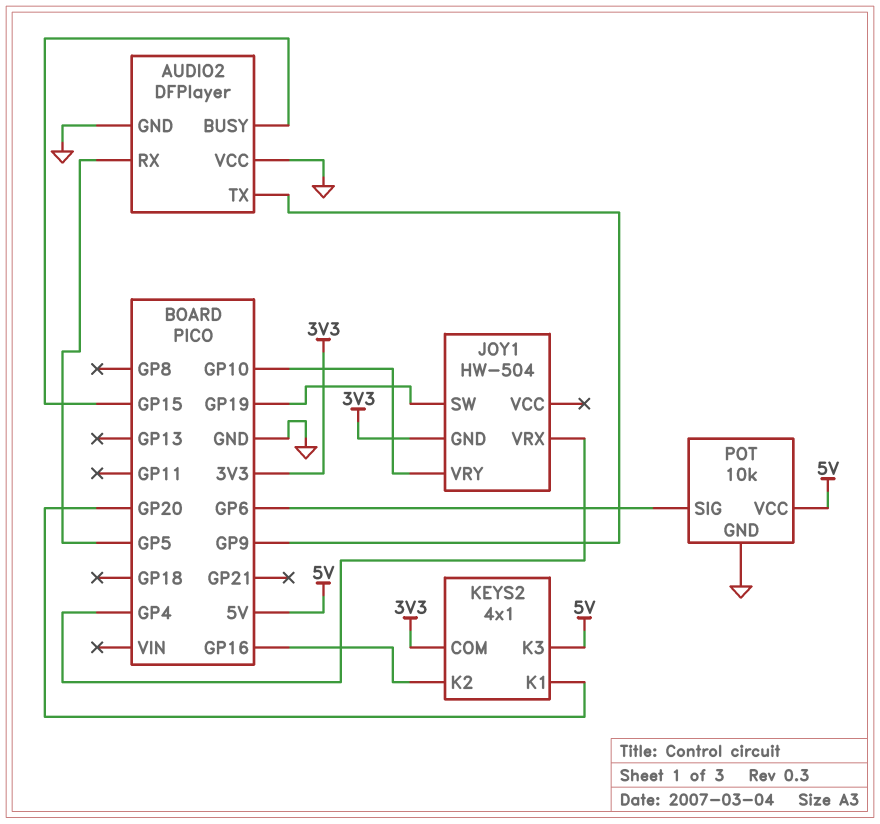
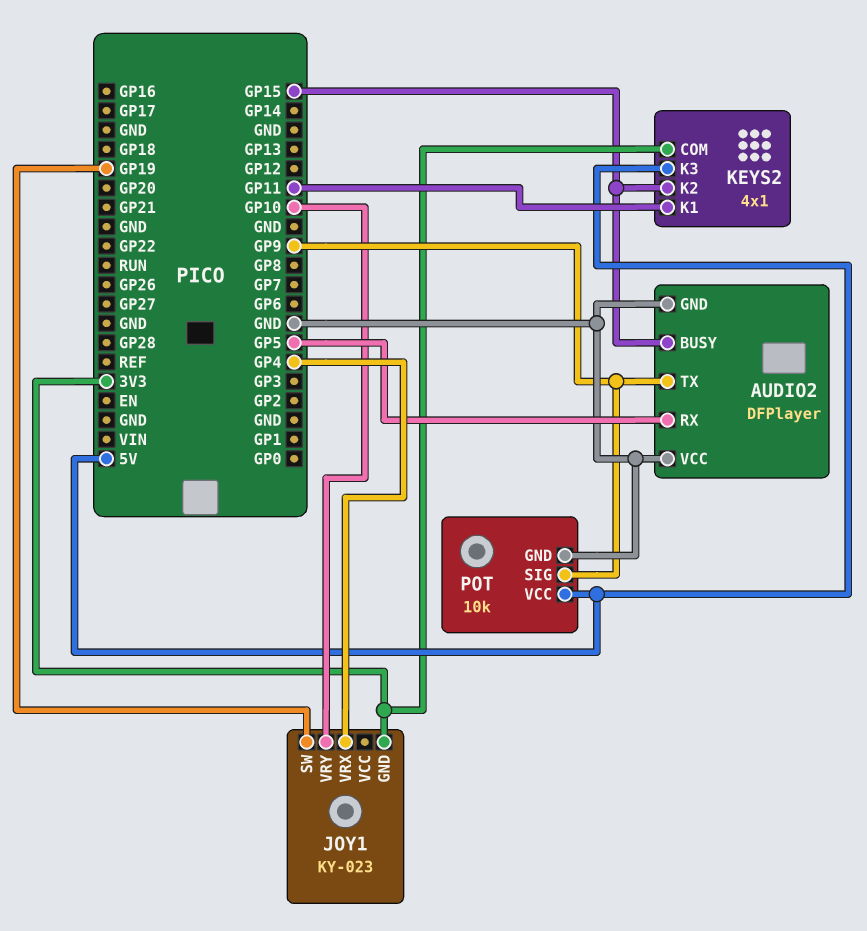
JOY1: HW-504 -> KY-023
KEYS2 pin K1: GP20 -> GP11
KEYS2 pin K2: GP16 -> GP15
POT pin SIG: GP6 -> GP9

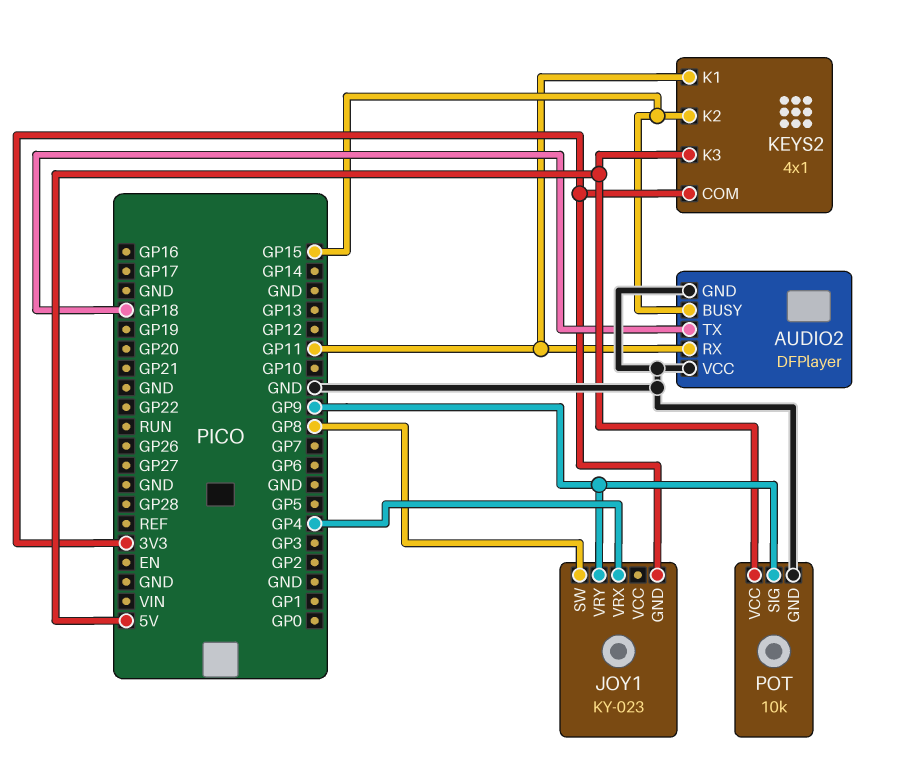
AUDIO2 pin RX: GP5 -> GP11
AUDIO2 pin TX: GP9 -> GP18
JOY1 pin SW: GP19 -> GP8
JOY1 pin VRY: GP10 -> GP9

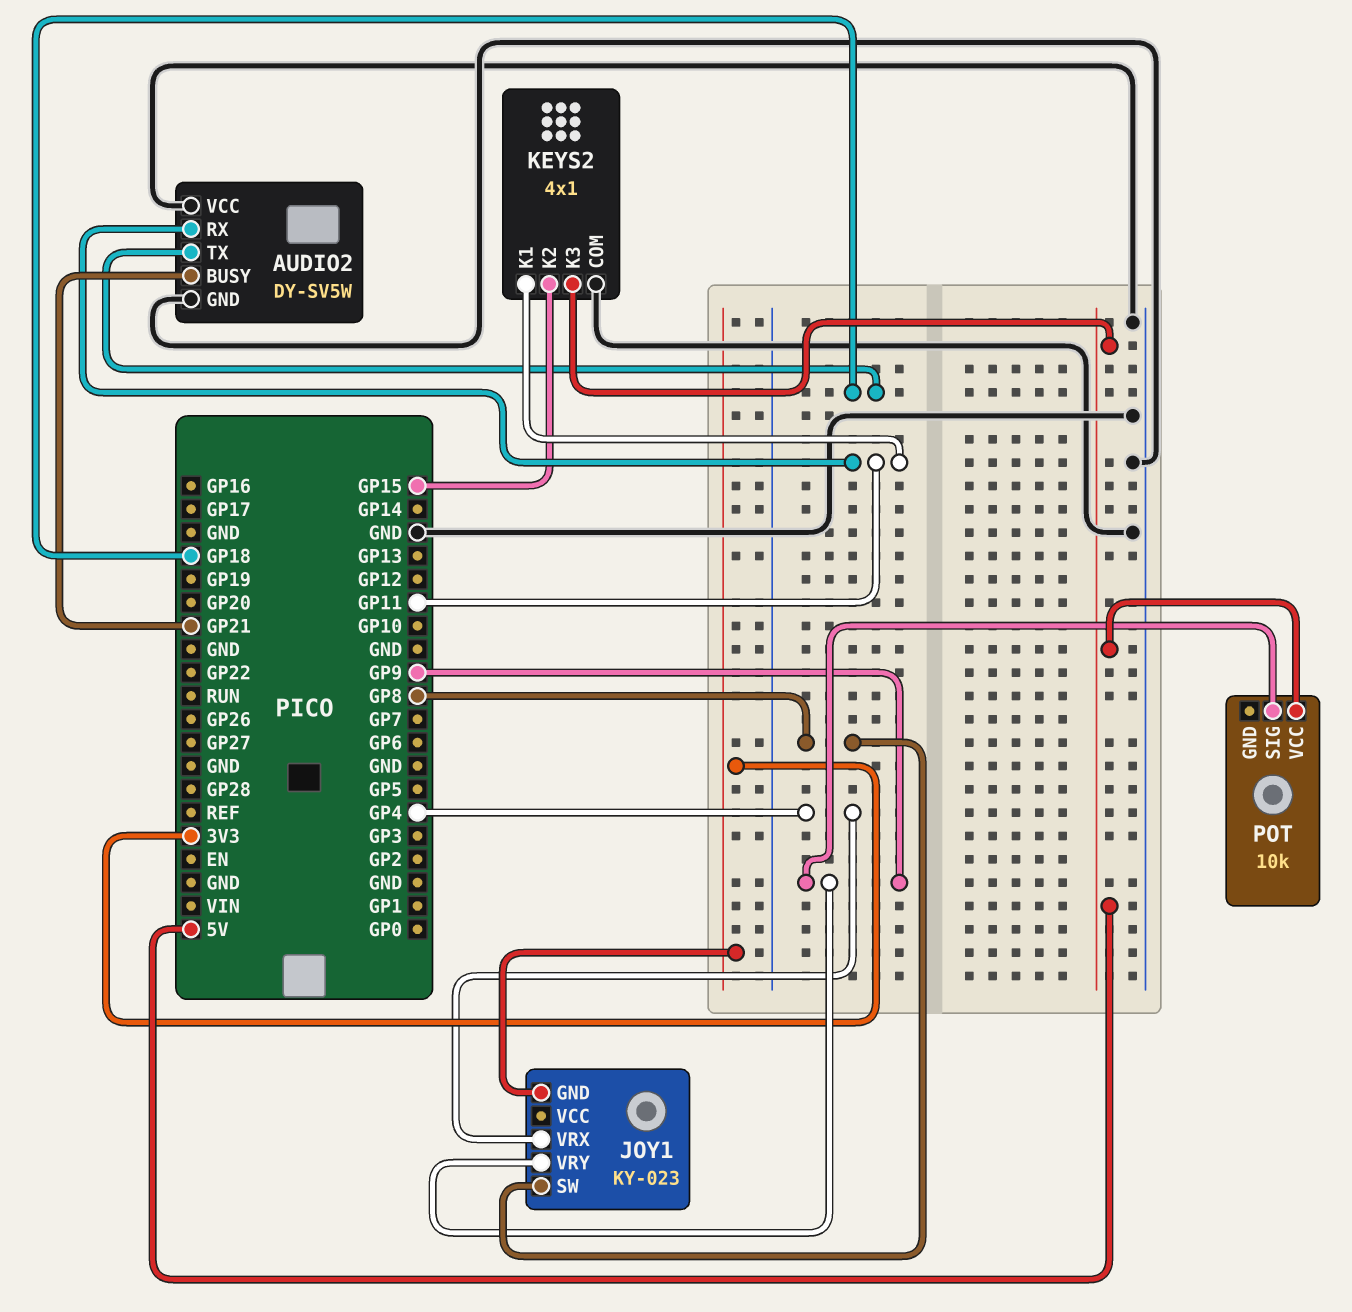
AUDIO2: DFPlayer -> DY-SV5W
AUDIO2 pin BUSY: GP15 -> GP21
KEYS2 pin COM: 3V3 -> GND
POT pin GND: GND -> none

